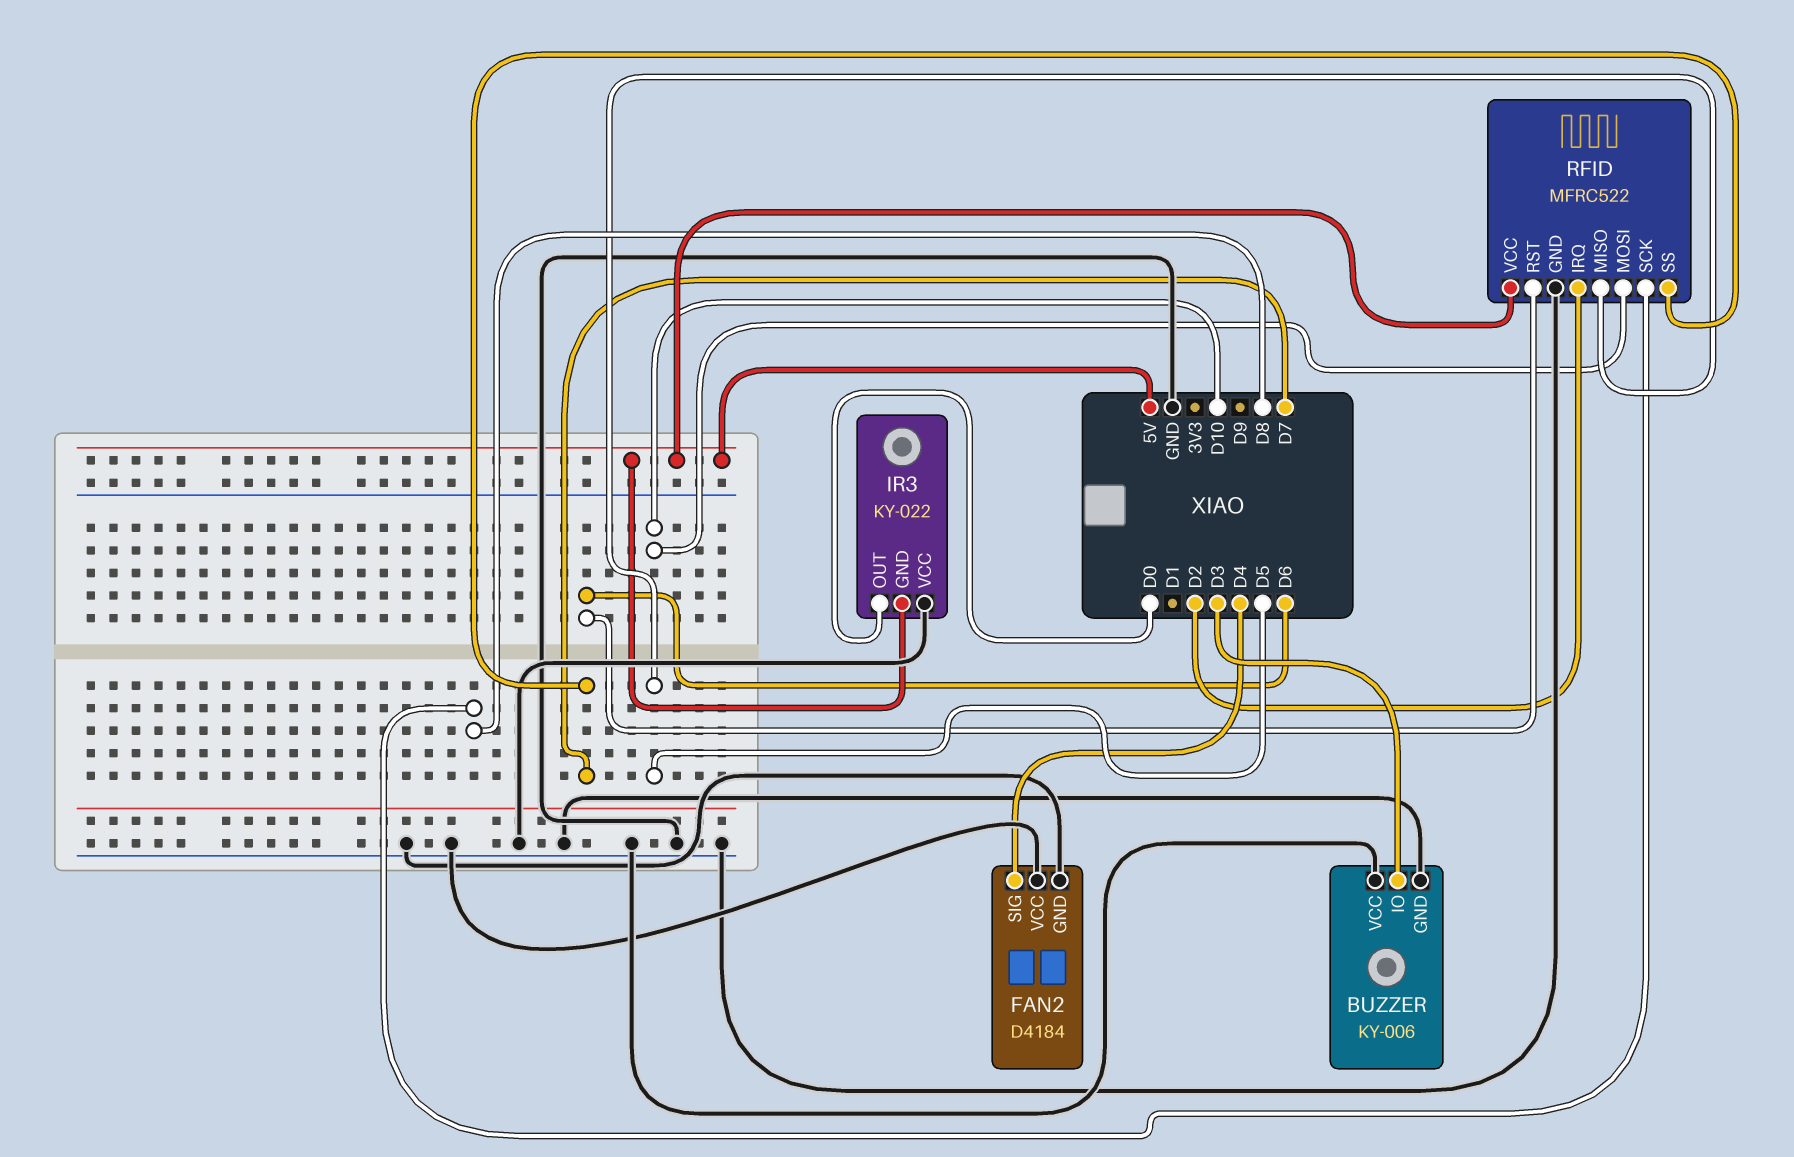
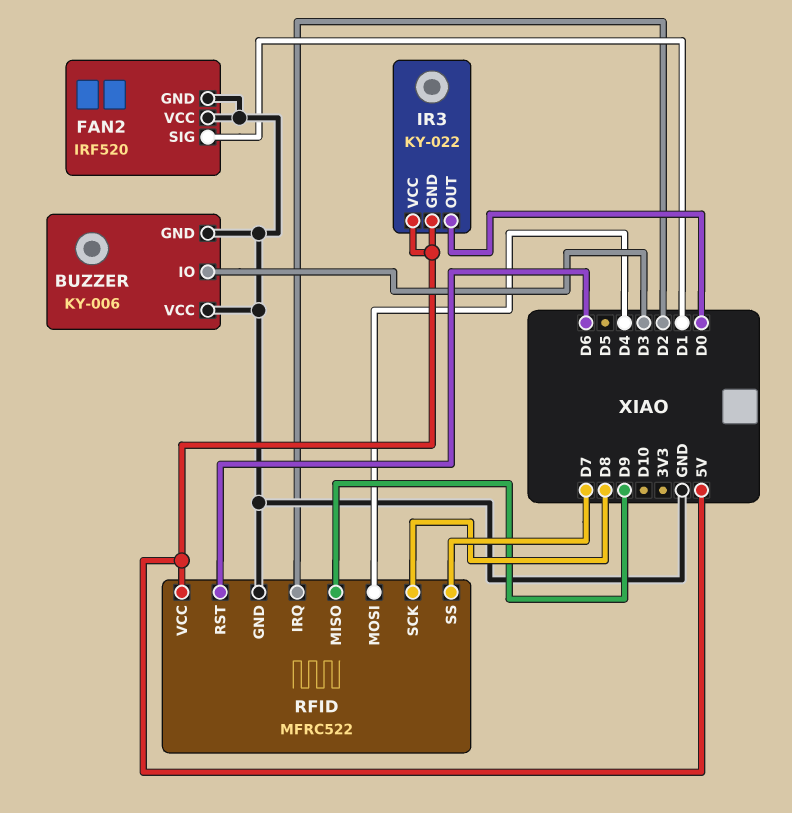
FAN2: D4184 -> IRF520
FAN2 pin SIG: D4 -> D1
IR3 pin VCC: GND -> 5V
RFID pin MISO: D5 -> D9
RFID pin MOSI: D10 -> D4

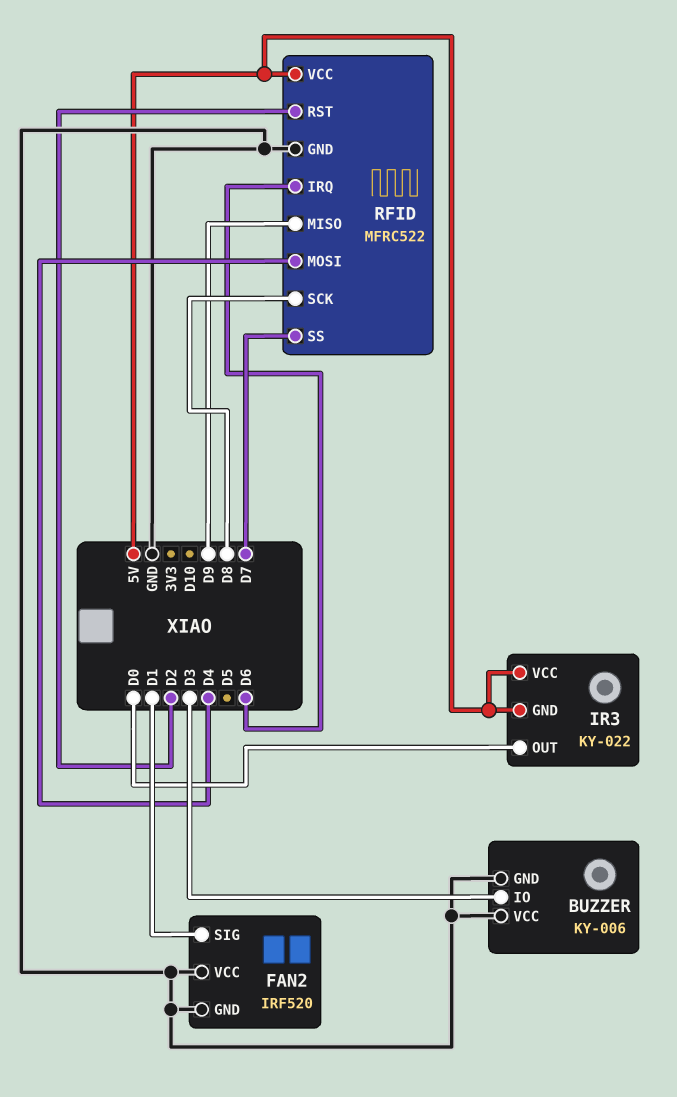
RFID pin IRQ: D2 -> D6
RFID pin RST: D6 -> D2

